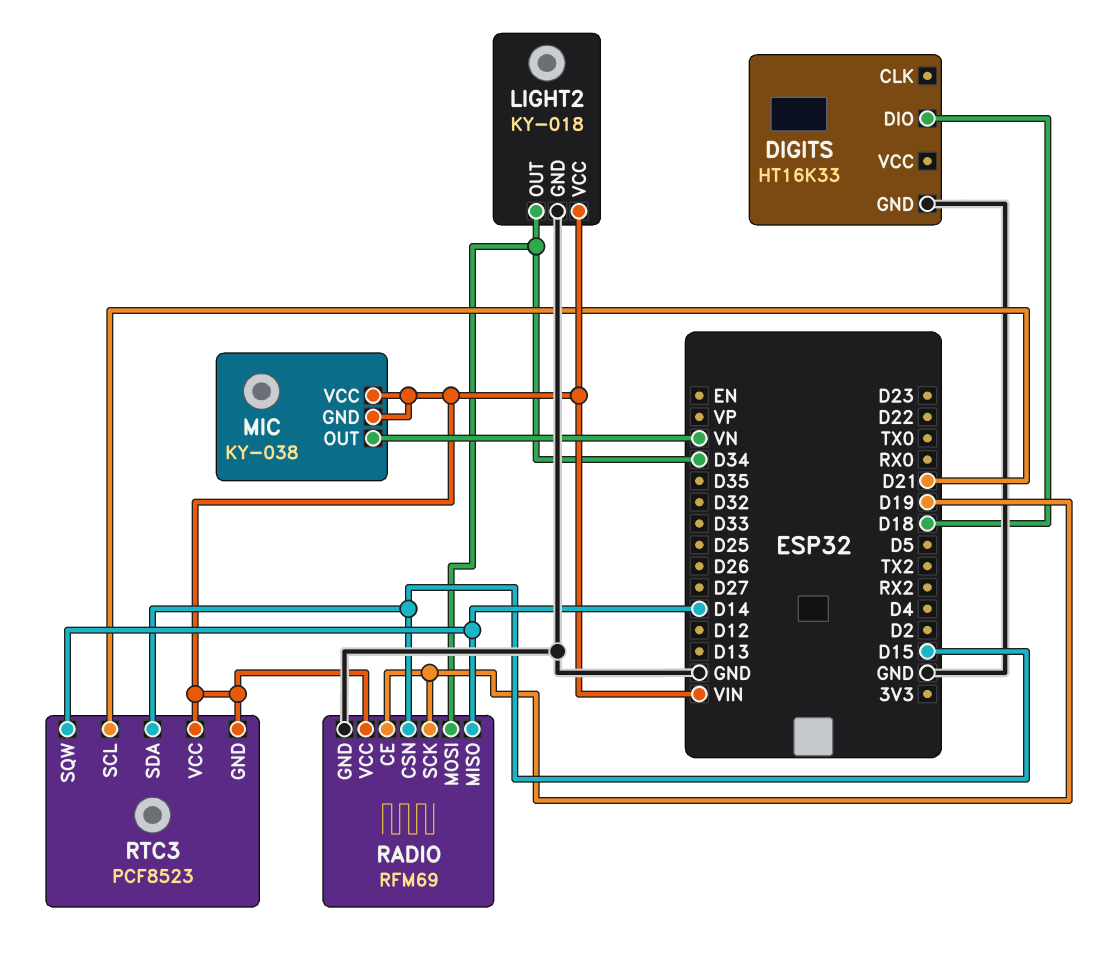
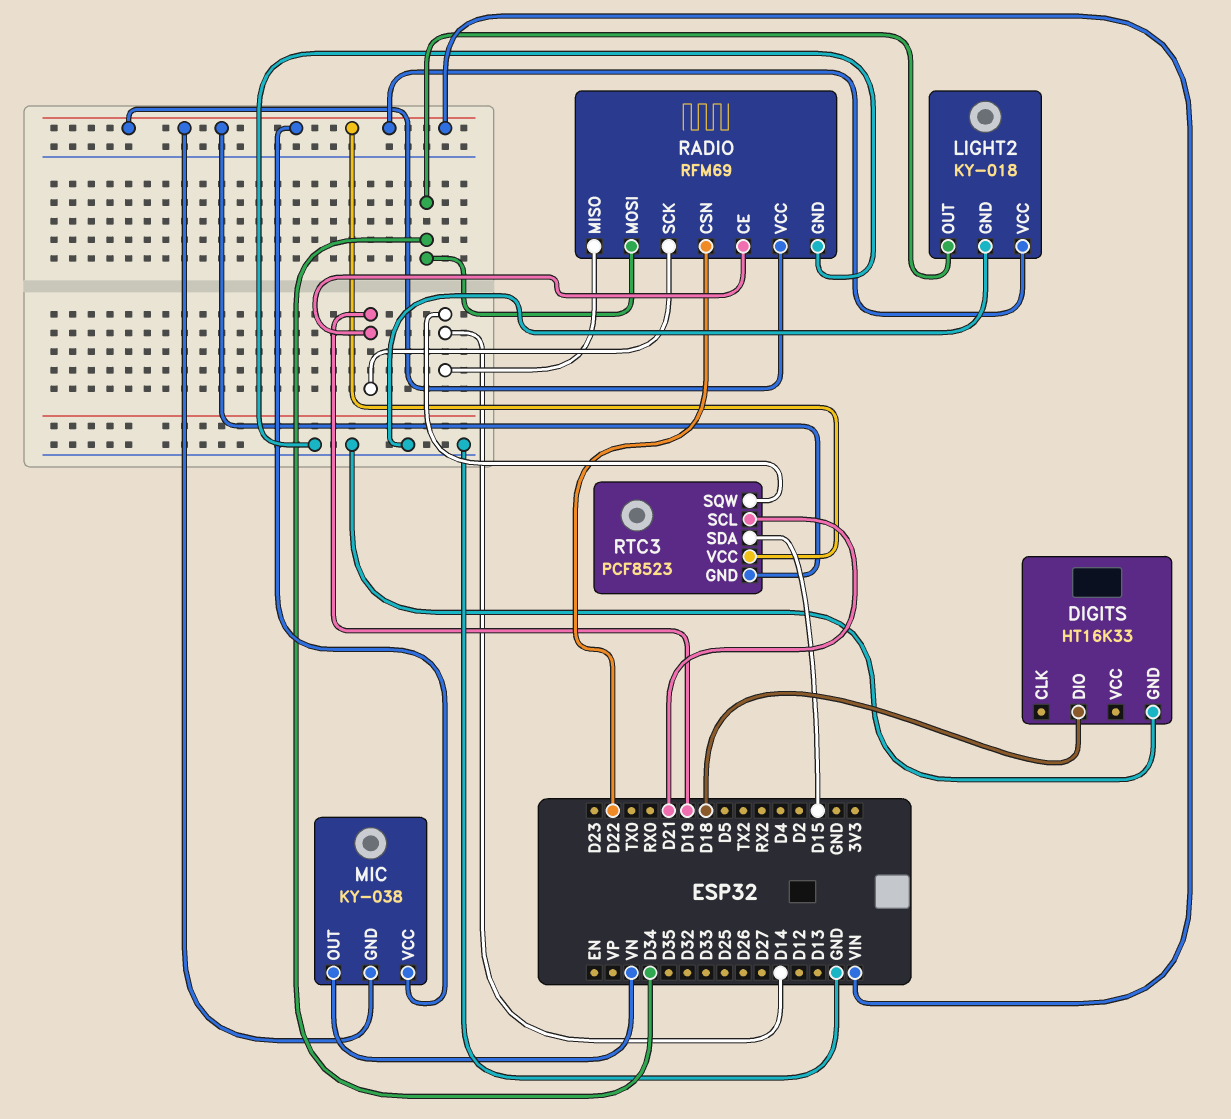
RADIO pin CSN: D15 -> D22

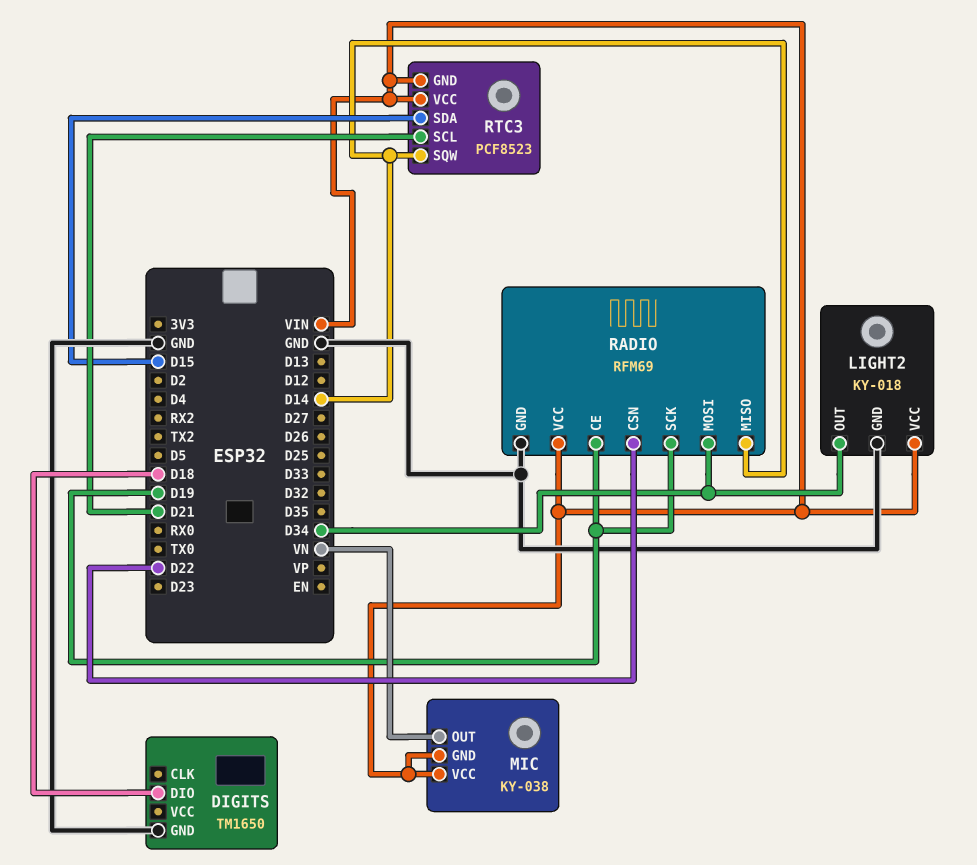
DIGITS: HT16K33 -> TM1650

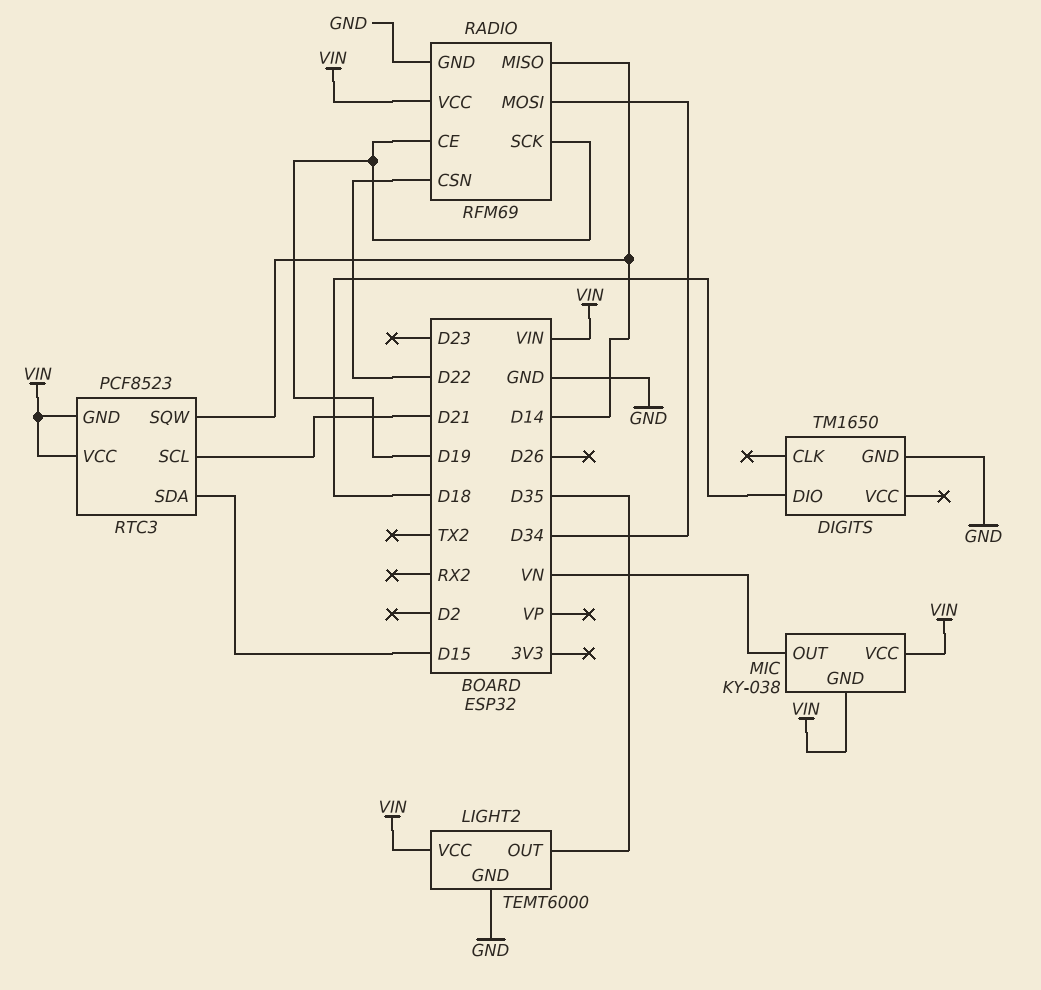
LIGHT2: KY-018 -> TEMT6000
LIGHT2 pin OUT: D34 -> D35

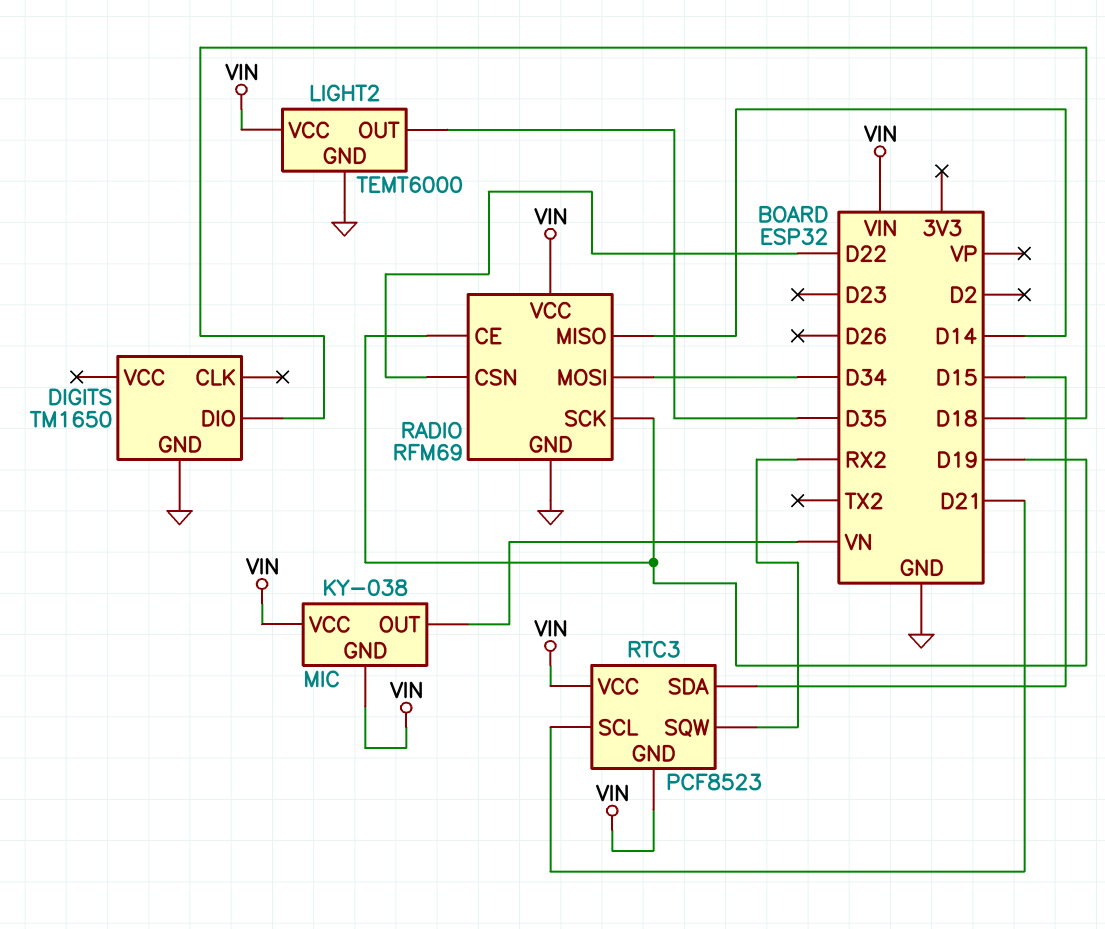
RTC3 pin SQW: D14 -> RX2

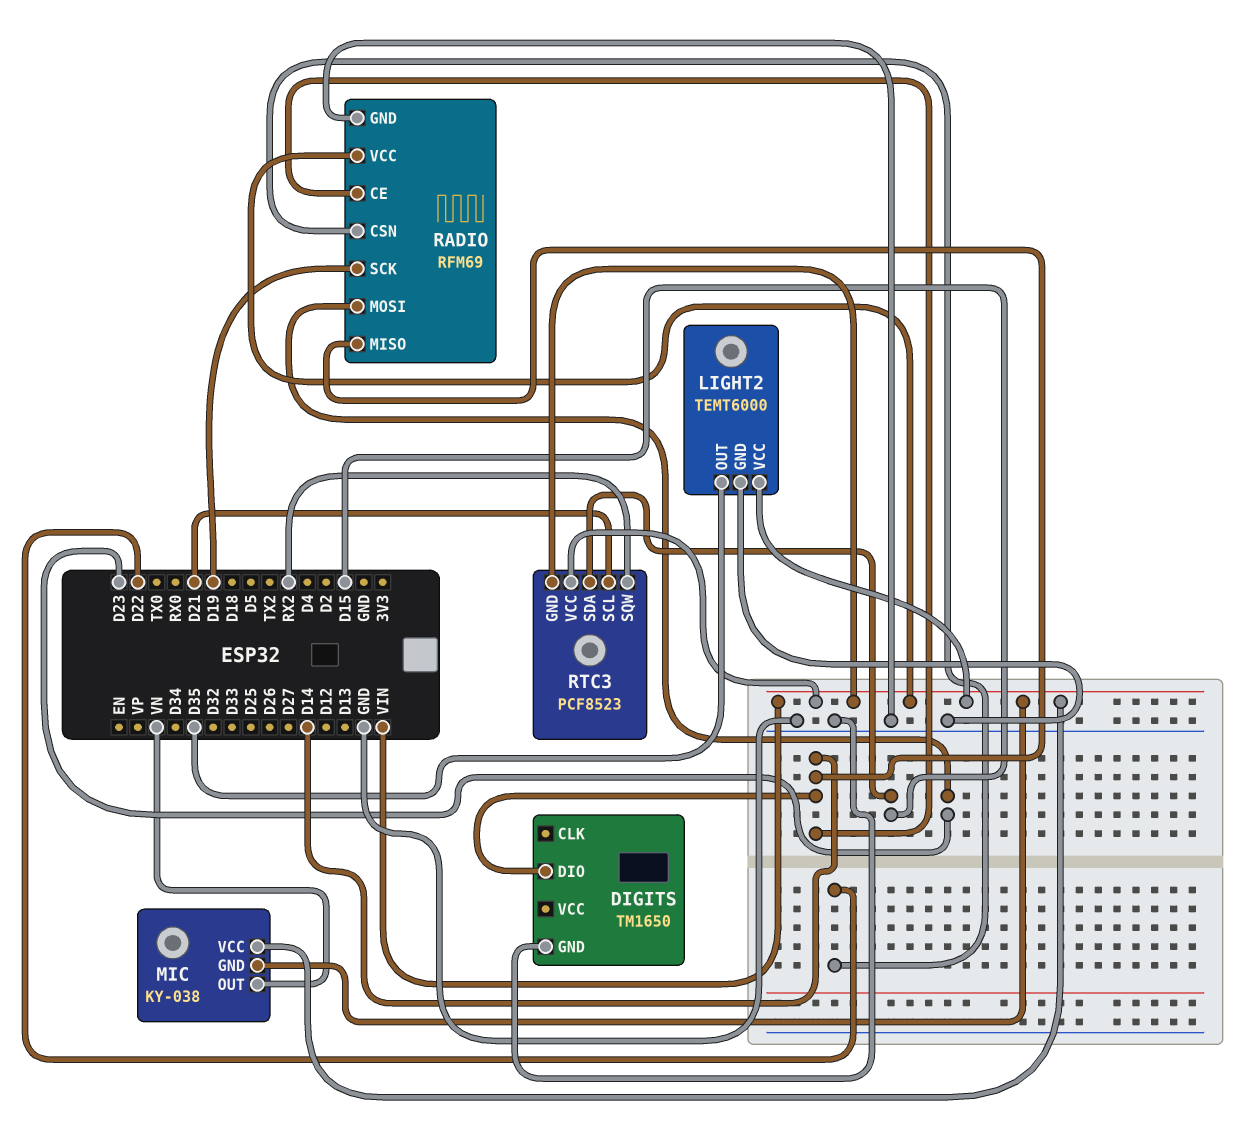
DIGITS pin DIO: D18 -> D14
RADIO pin CE: D19 -> D14
RADIO pin MOSI: D34 -> D23

